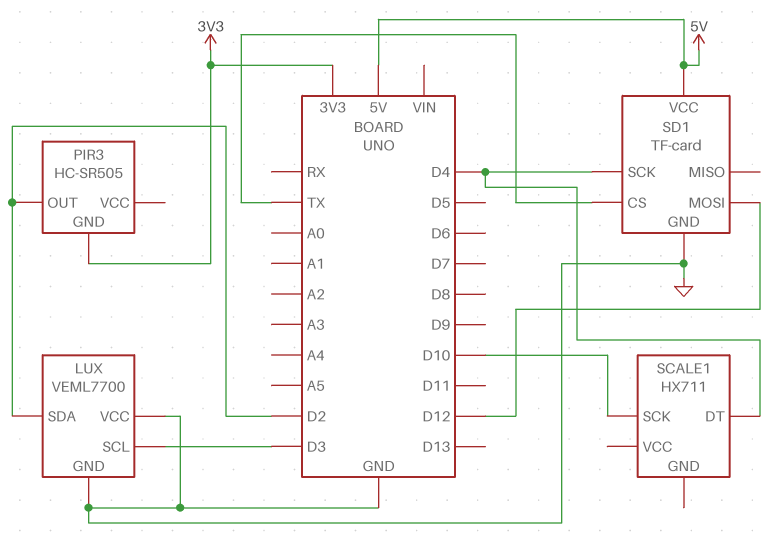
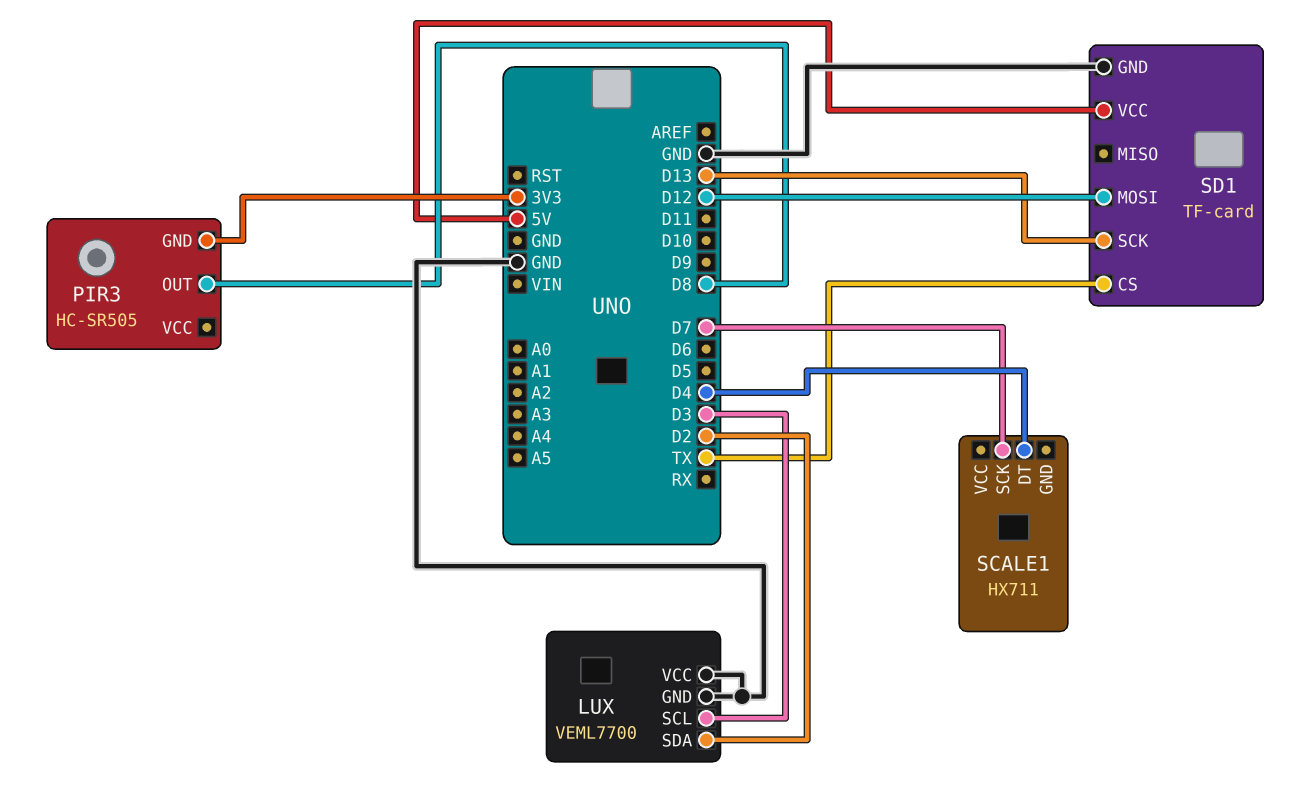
PIR3 pin OUT: D2 -> D8
SCALE1 pin SCK: D10 -> D7
SD1 pin SCK: D4 -> D13

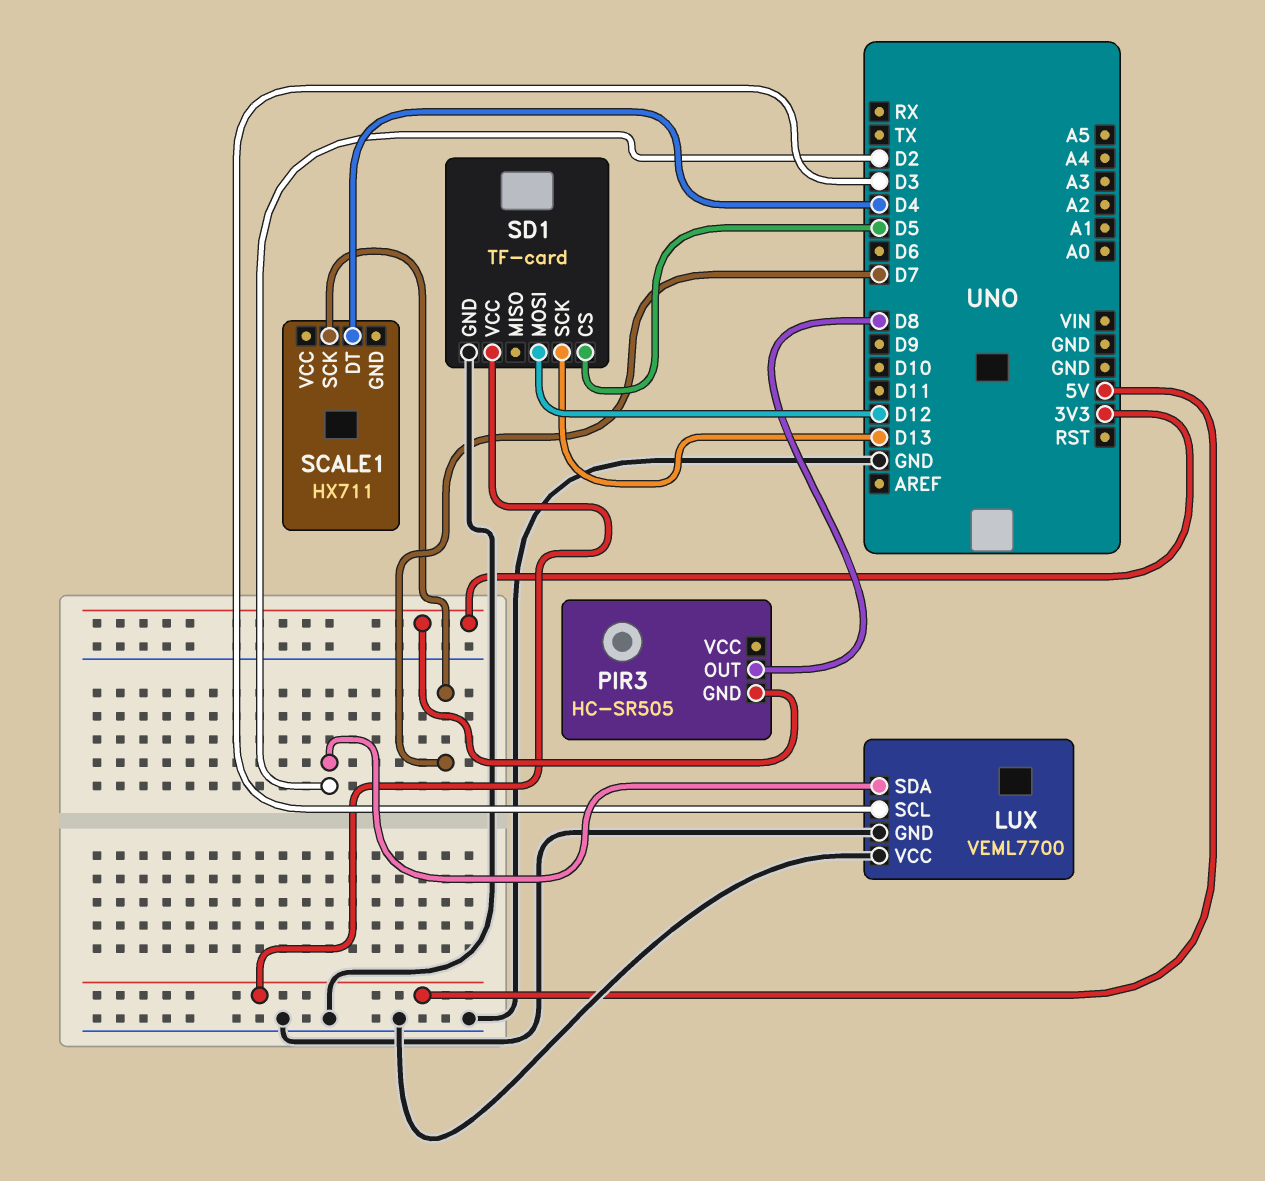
SD1 pin CS: TX -> D5

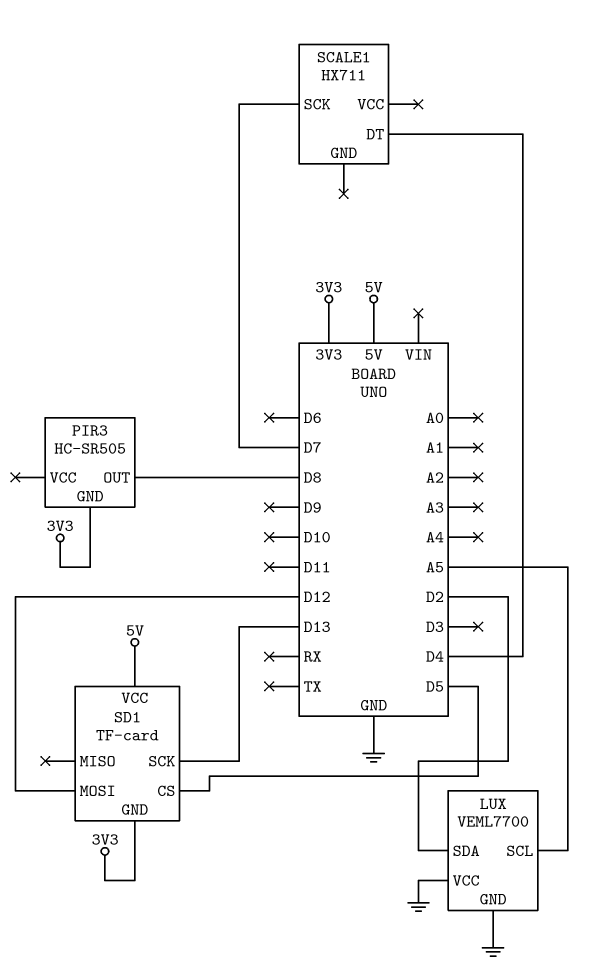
LUX pin SCL: D3 -> A5
SD1 pin GND: GND -> 3V3

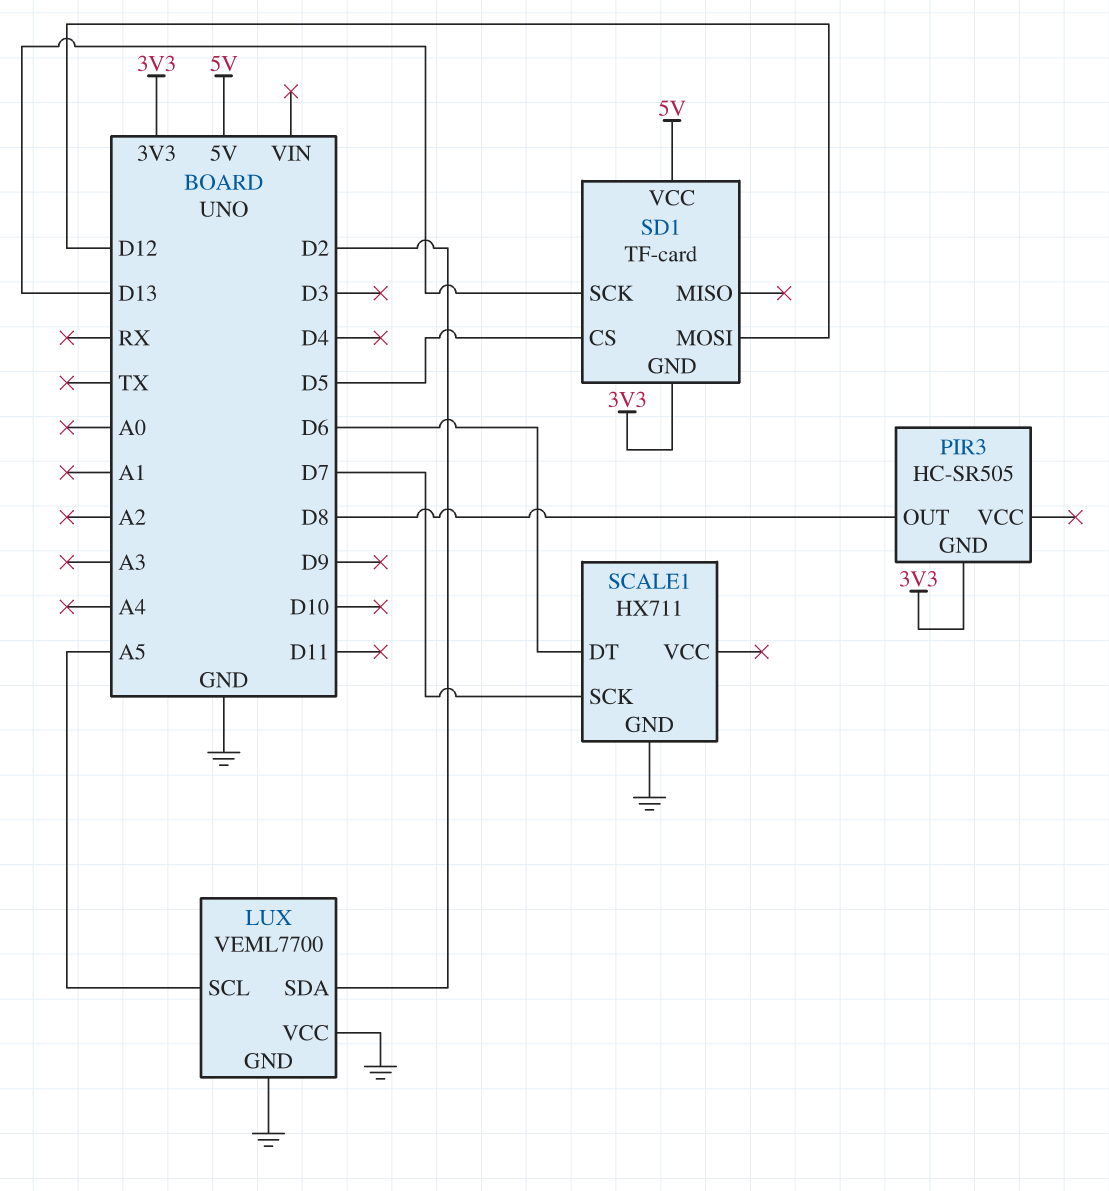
SCALE1 pin DT: D4 -> D6
SCALE1 pin GND: none -> GND

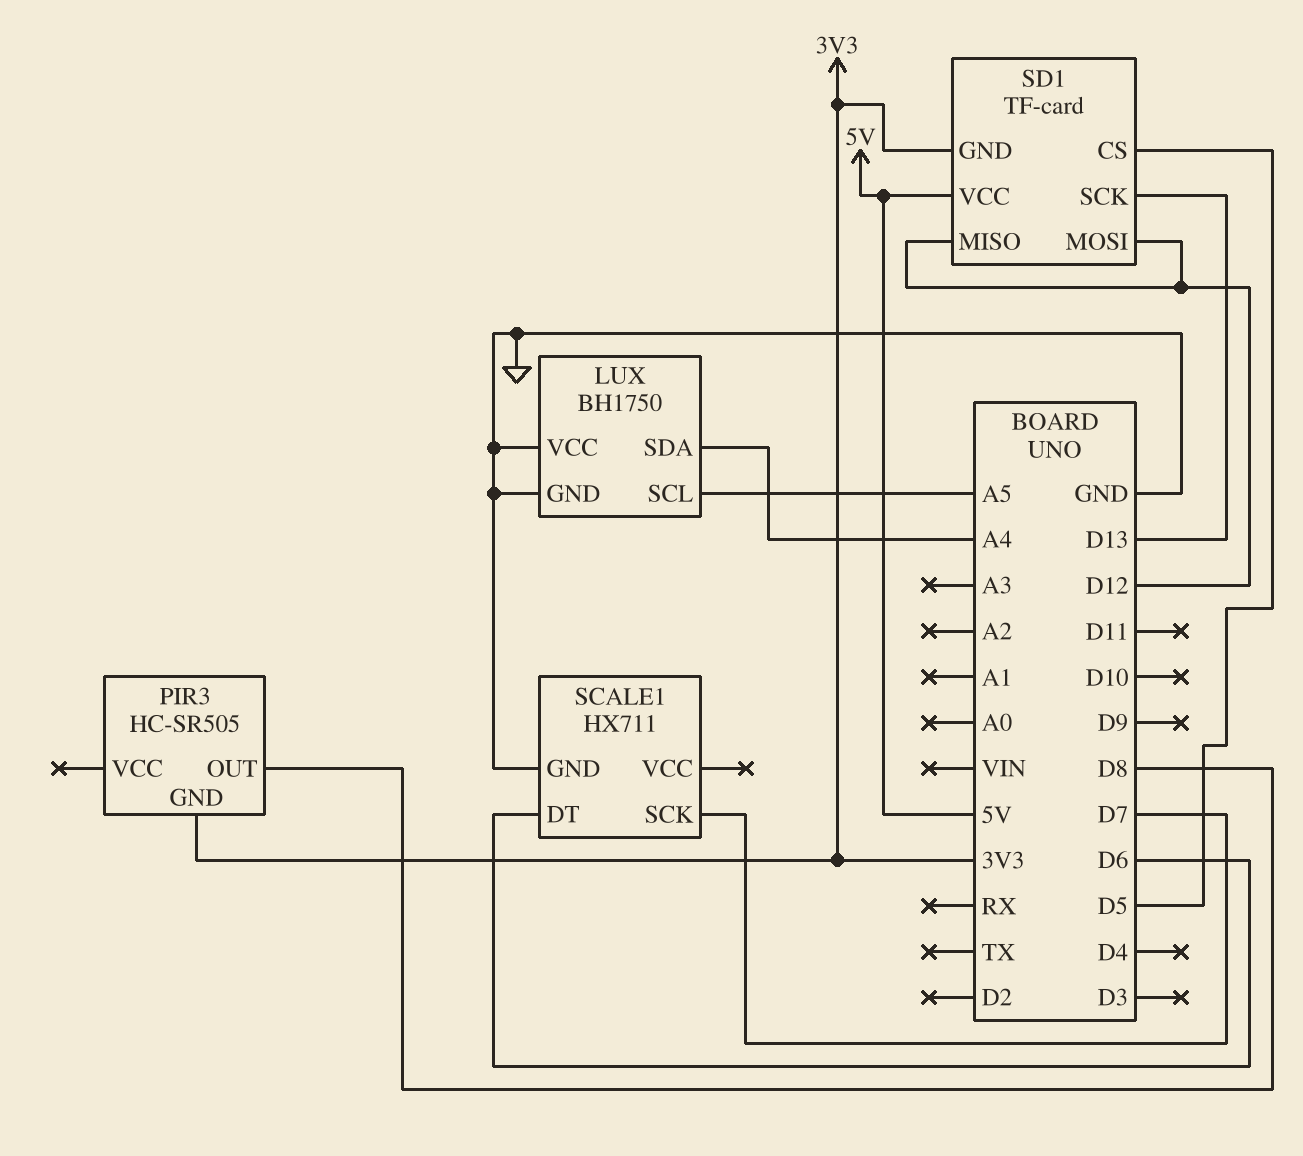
LUX: VEML7700 -> BH1750
LUX pin SDA: D2 -> A4
SD1 pin MISO: none -> D12

